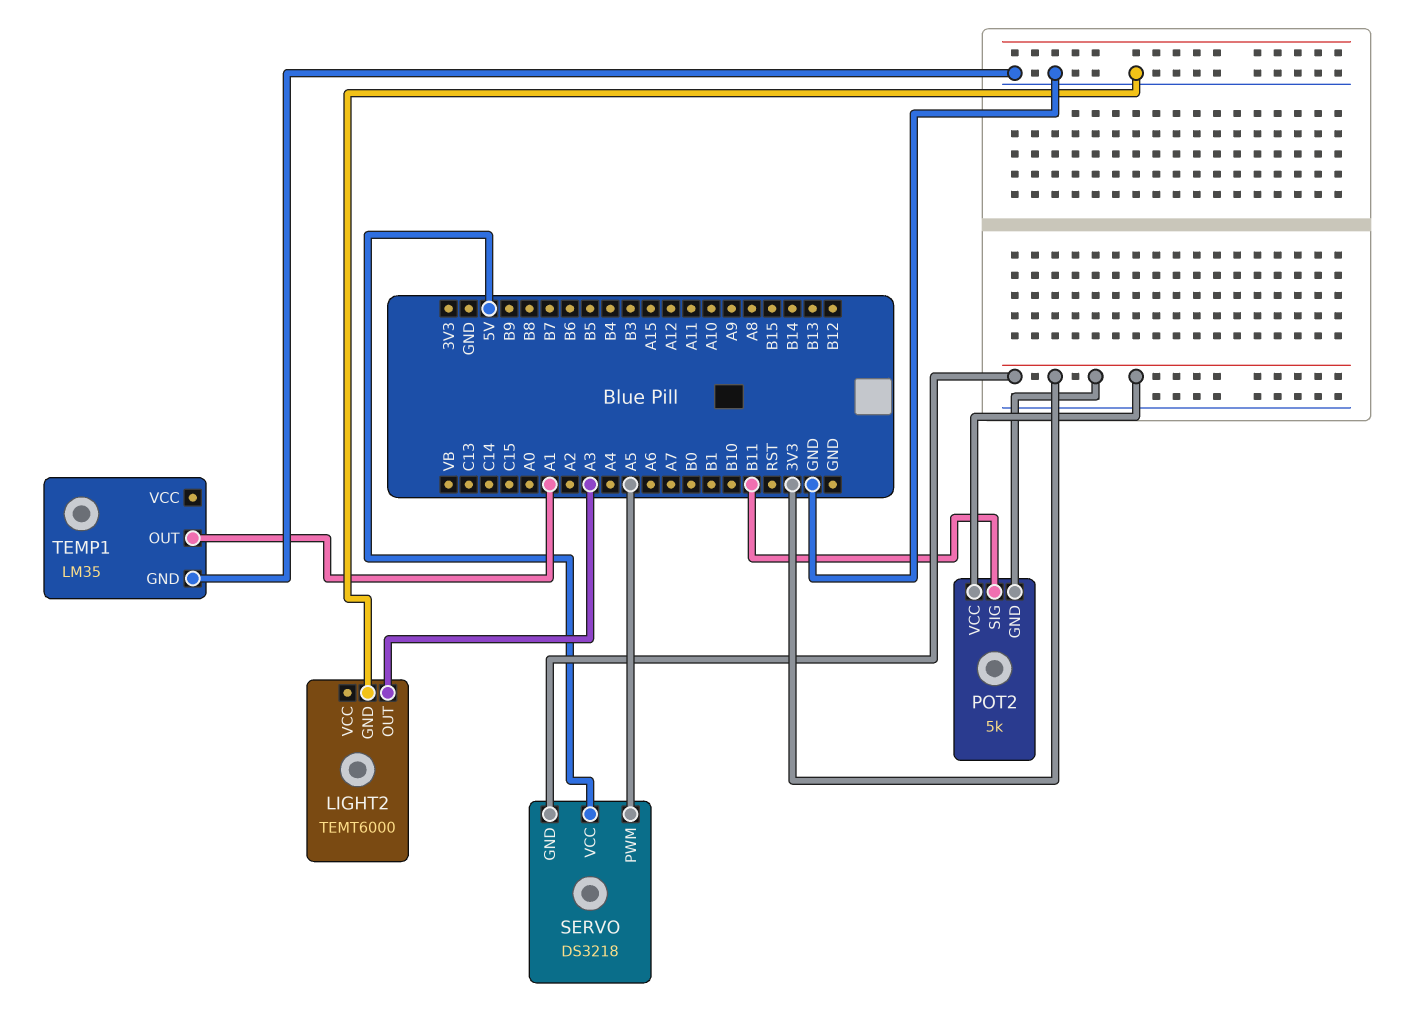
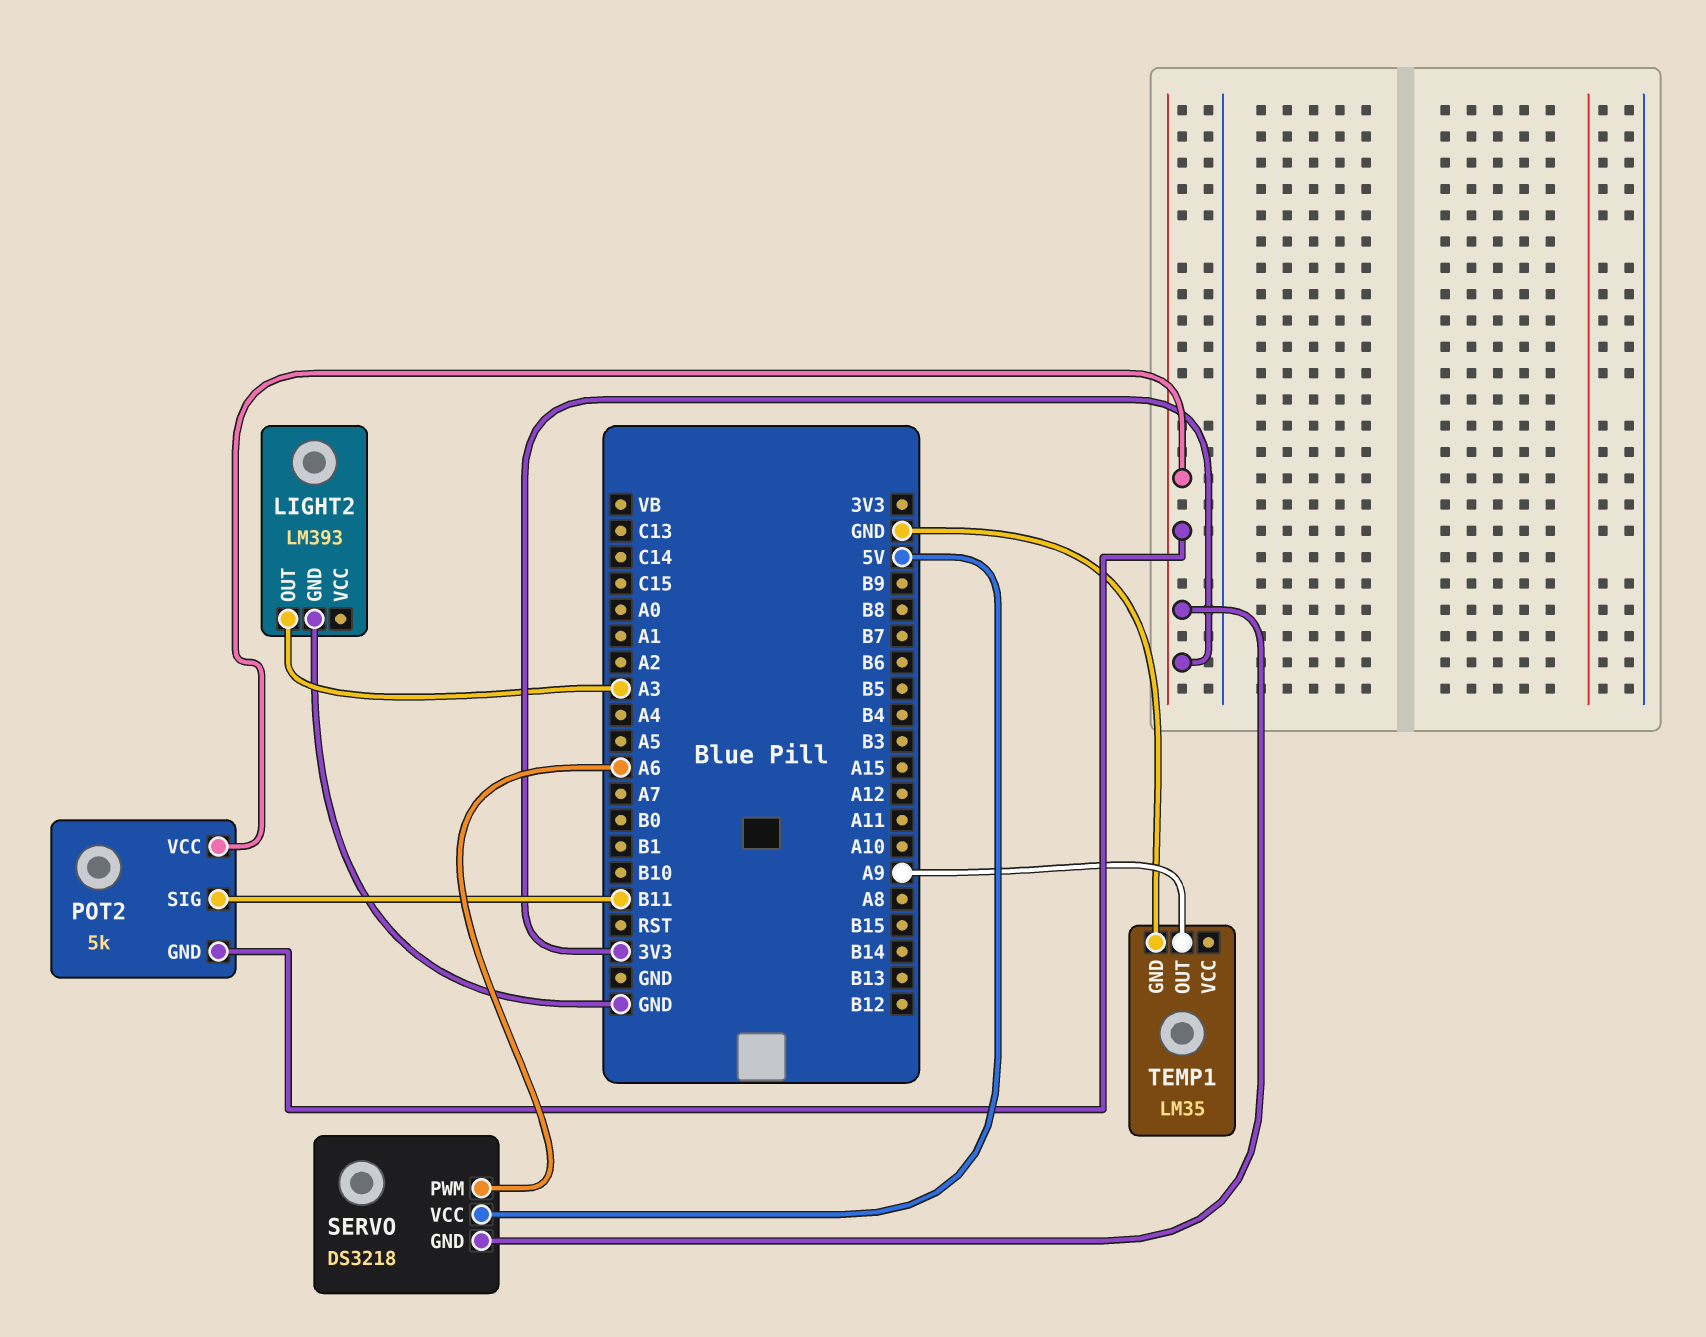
LIGHT2: TEMT6000 -> LM393
SERVO pin PWM: A5 -> A6
TEMP1 pin OUT: A1 -> A9

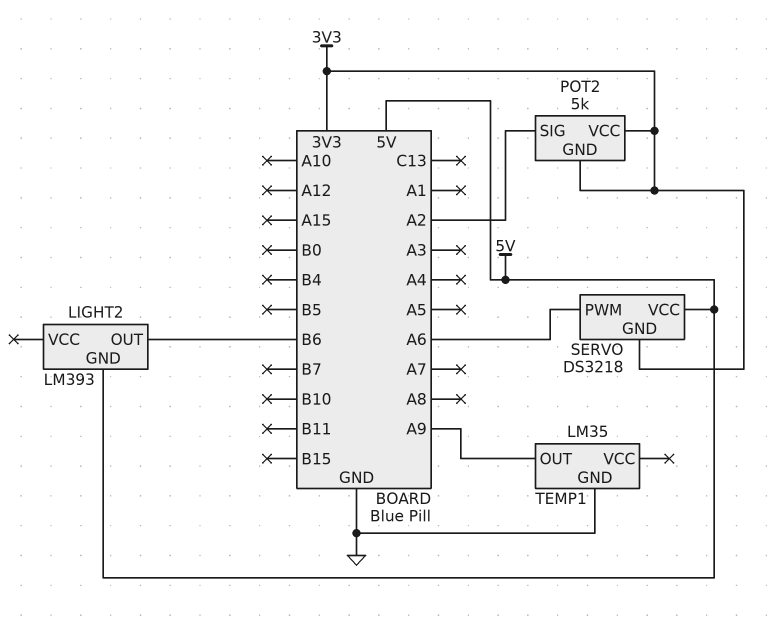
LIGHT2 pin GND: GND -> 5V
LIGHT2 pin OUT: A3 -> B6
POT2 pin SIG: B11 -> A2

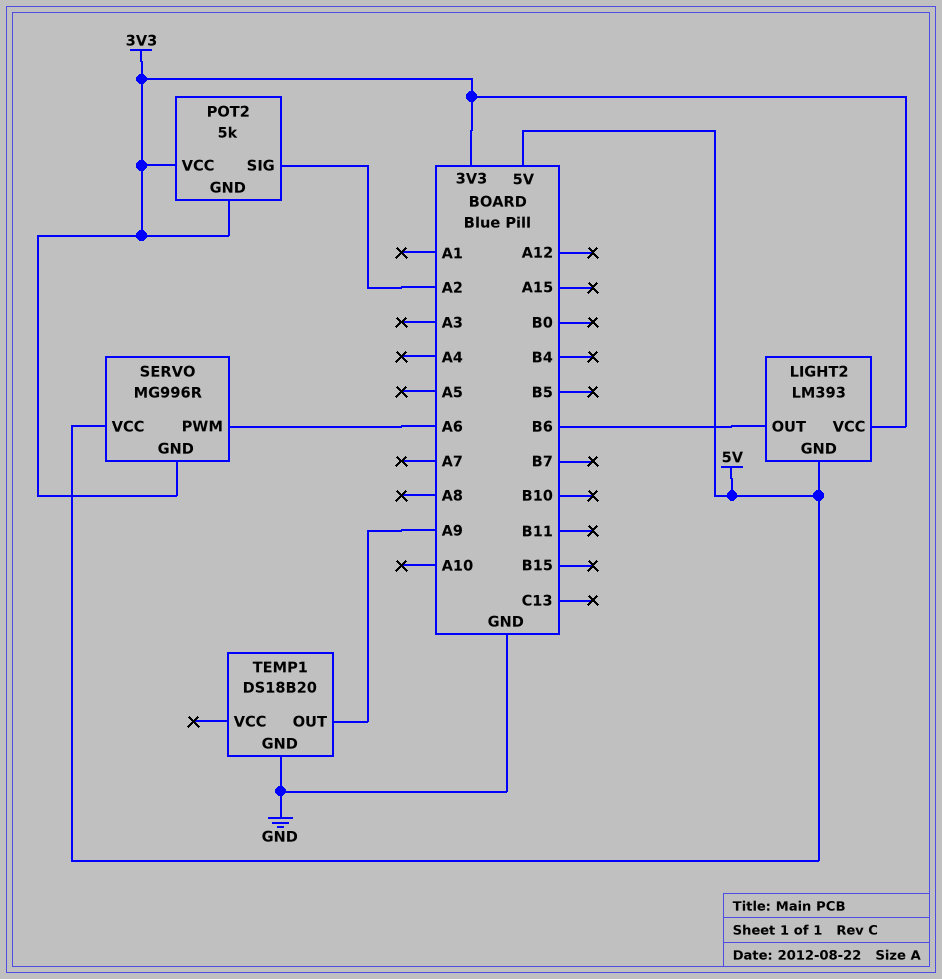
LIGHT2 pin VCC: none -> 3V3
SERVO: DS3218 -> MG996R
TEMP1: LM35 -> DS18B20

